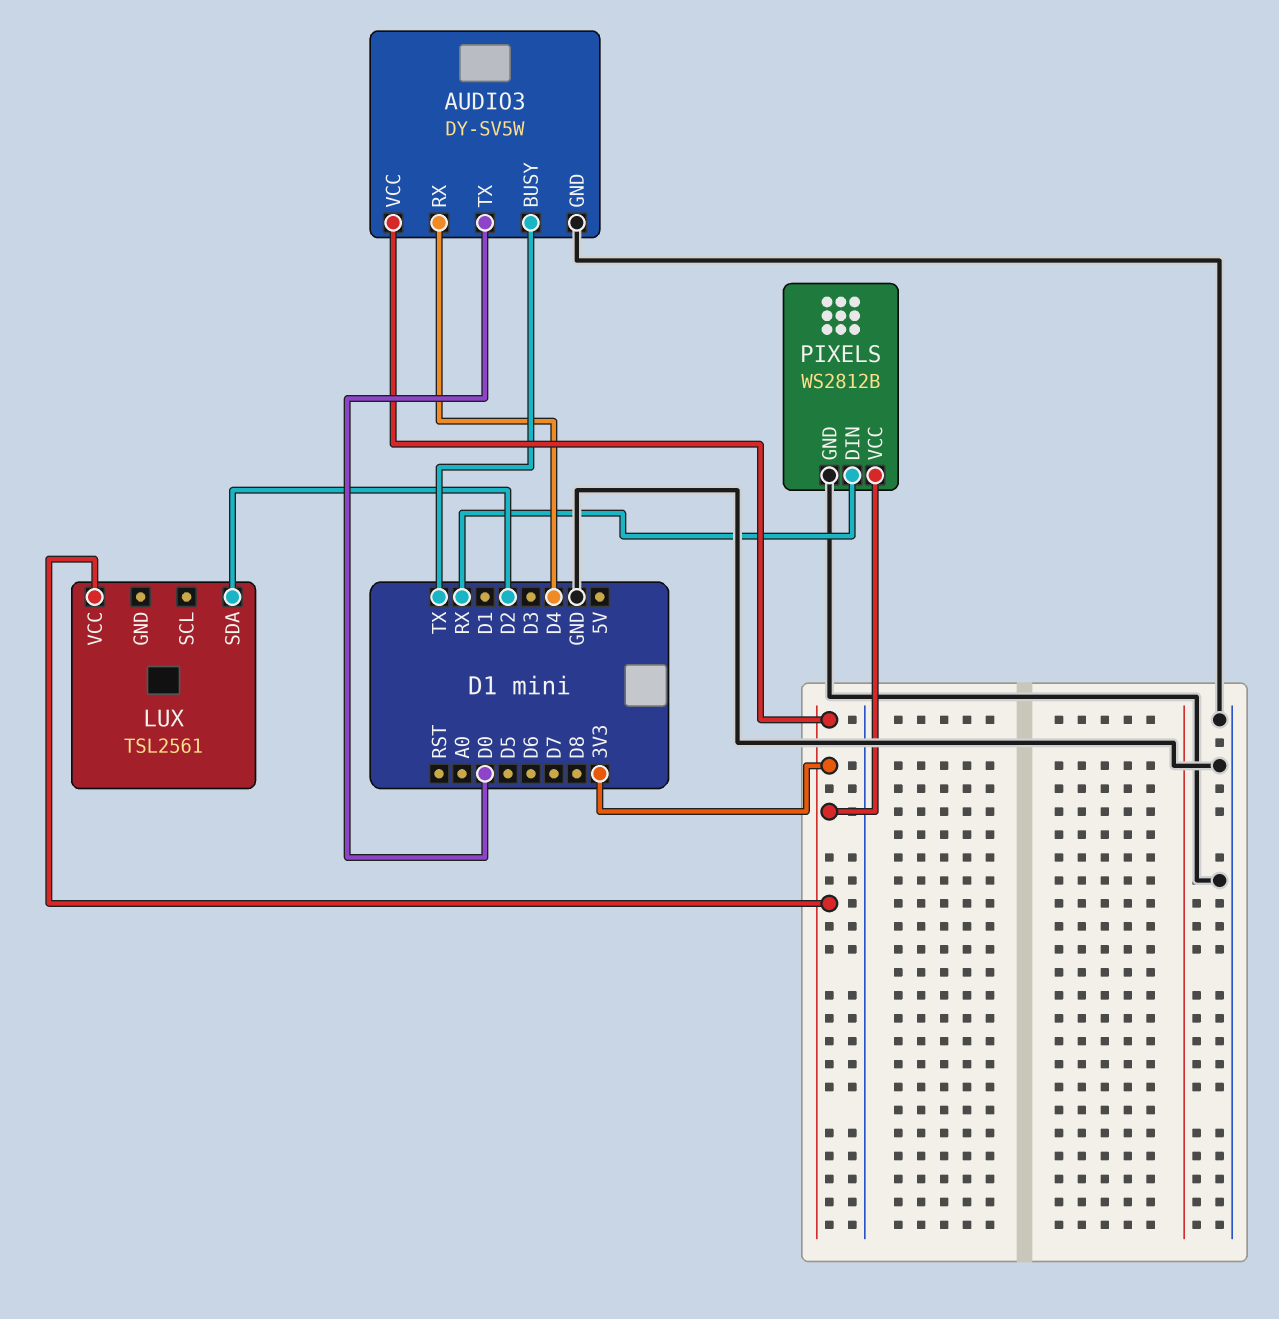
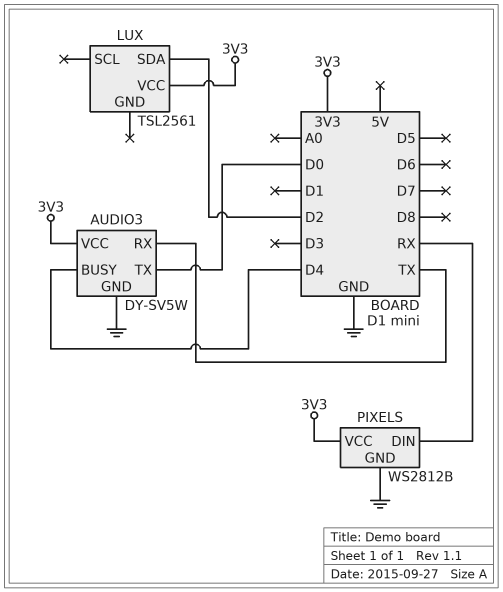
AUDIO3 pin BUSY: TX -> D4
AUDIO3 pin RX: D4 -> TX

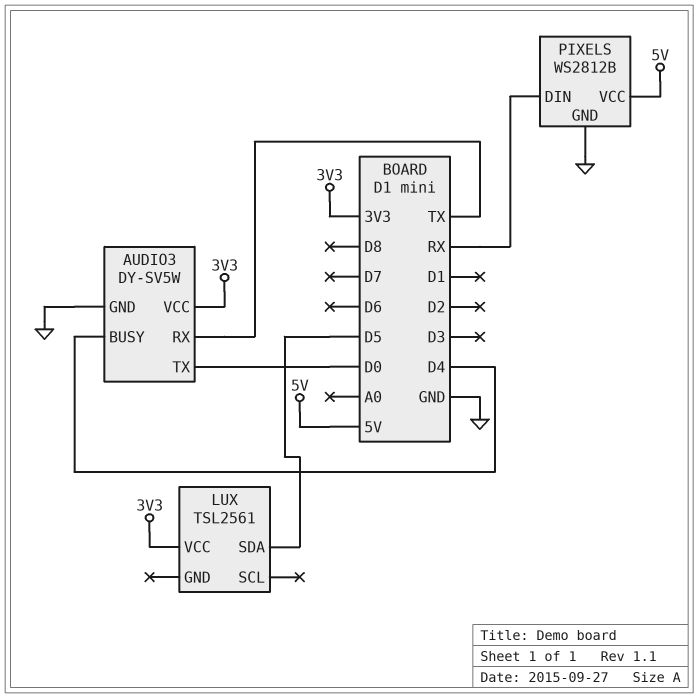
LUX pin SDA: D2 -> D5
PIXELS pin VCC: 3V3 -> 5V

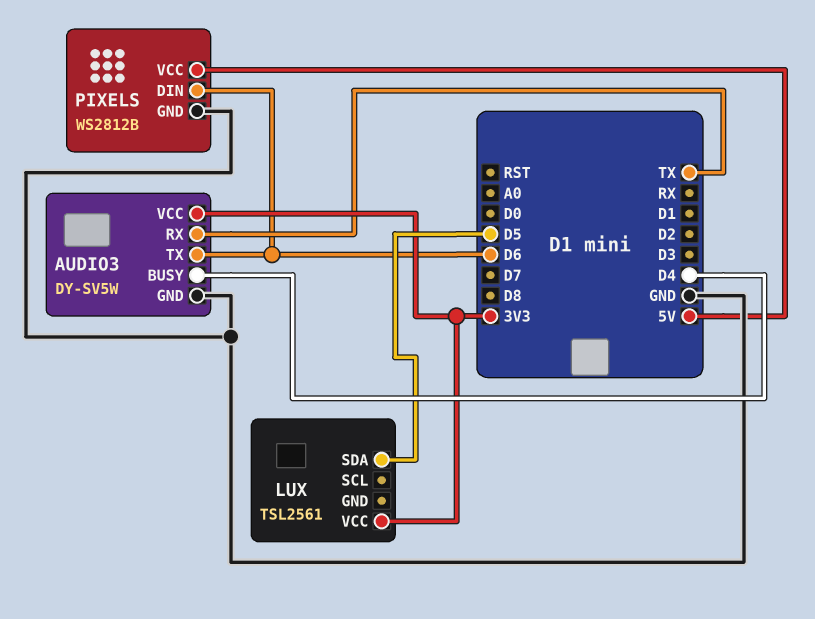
AUDIO3 pin TX: D0 -> D6
PIXELS pin DIN: RX -> D6

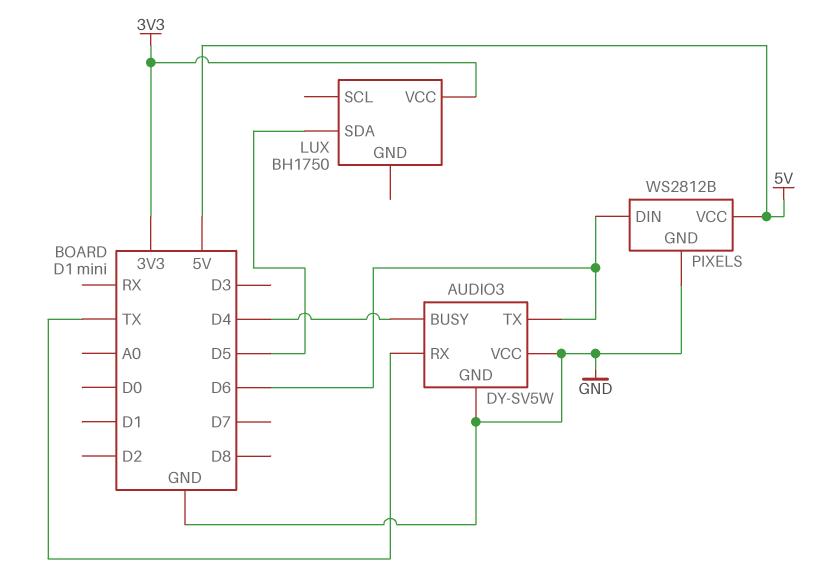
AUDIO3 pin VCC: 3V3 -> GND
LUX: TSL2561 -> BH1750

